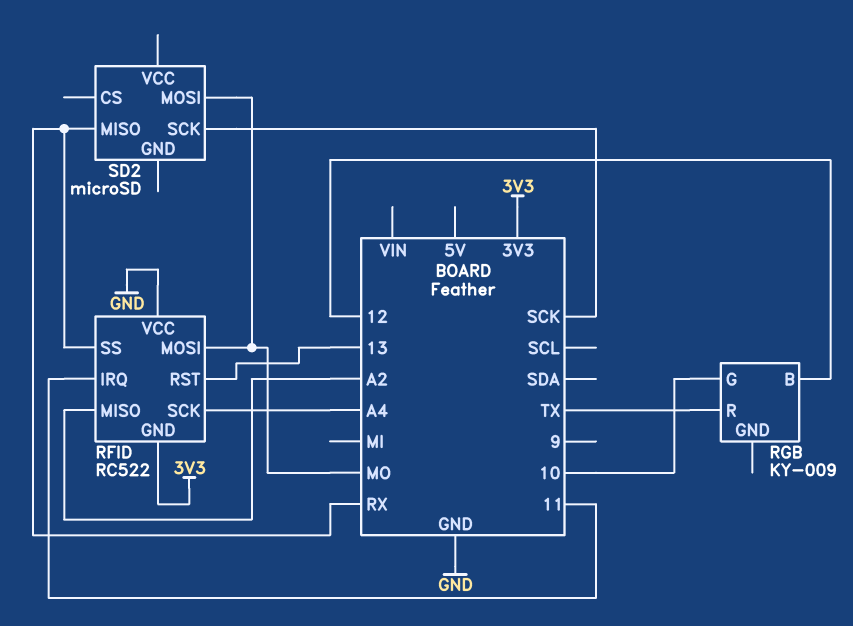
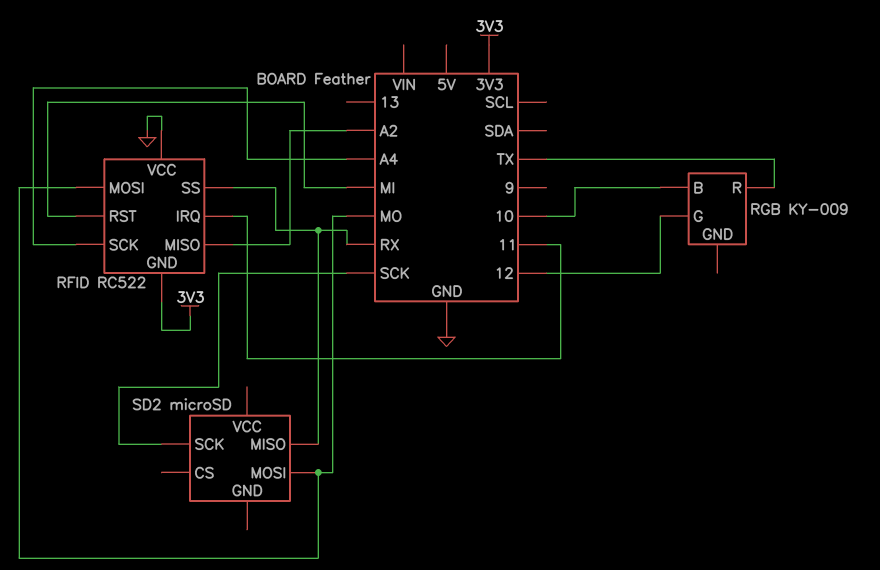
RFID pin RST: 13 -> MI
RGB pin B: 12 -> 10
RGB pin G: 10 -> 12

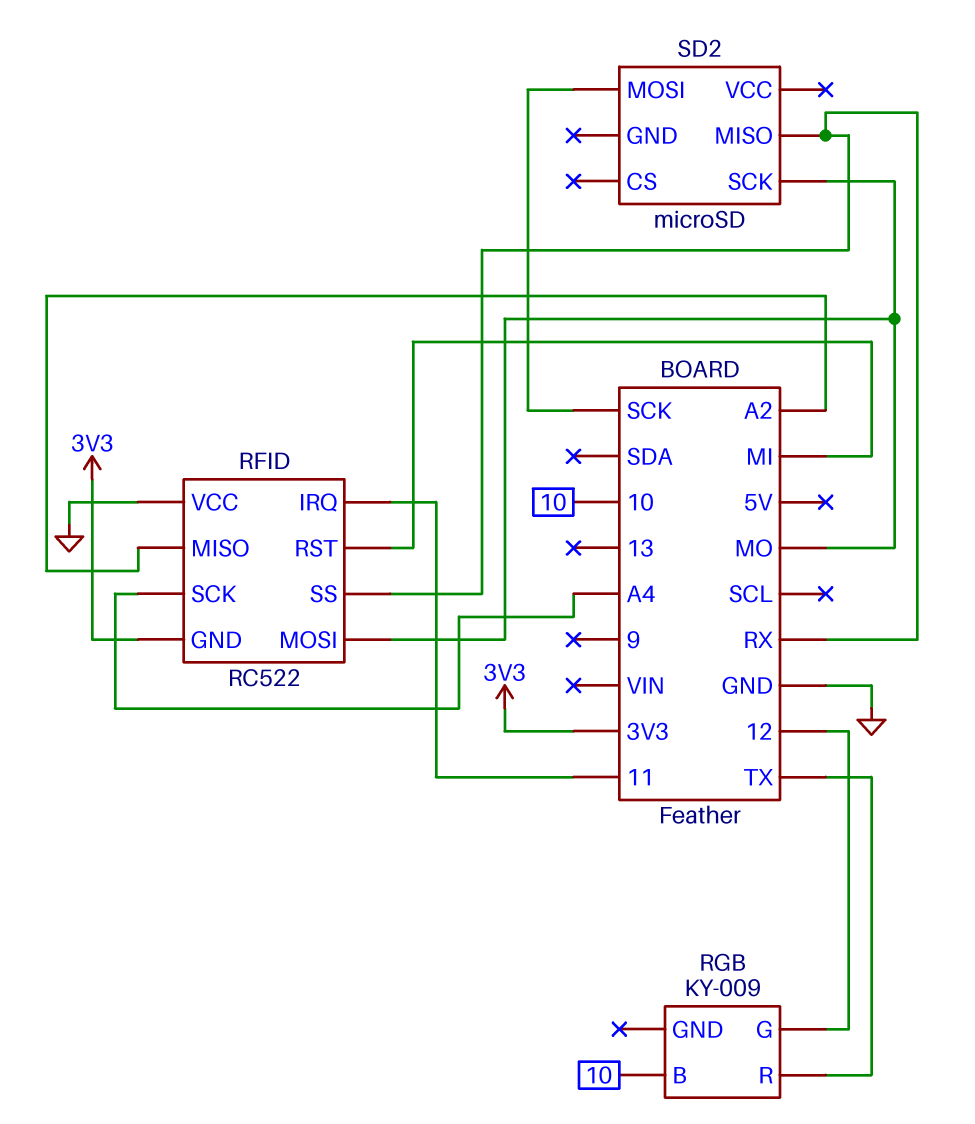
SD2 pin MOSI: MO -> SCK
SD2 pin SCK: SCK -> MO

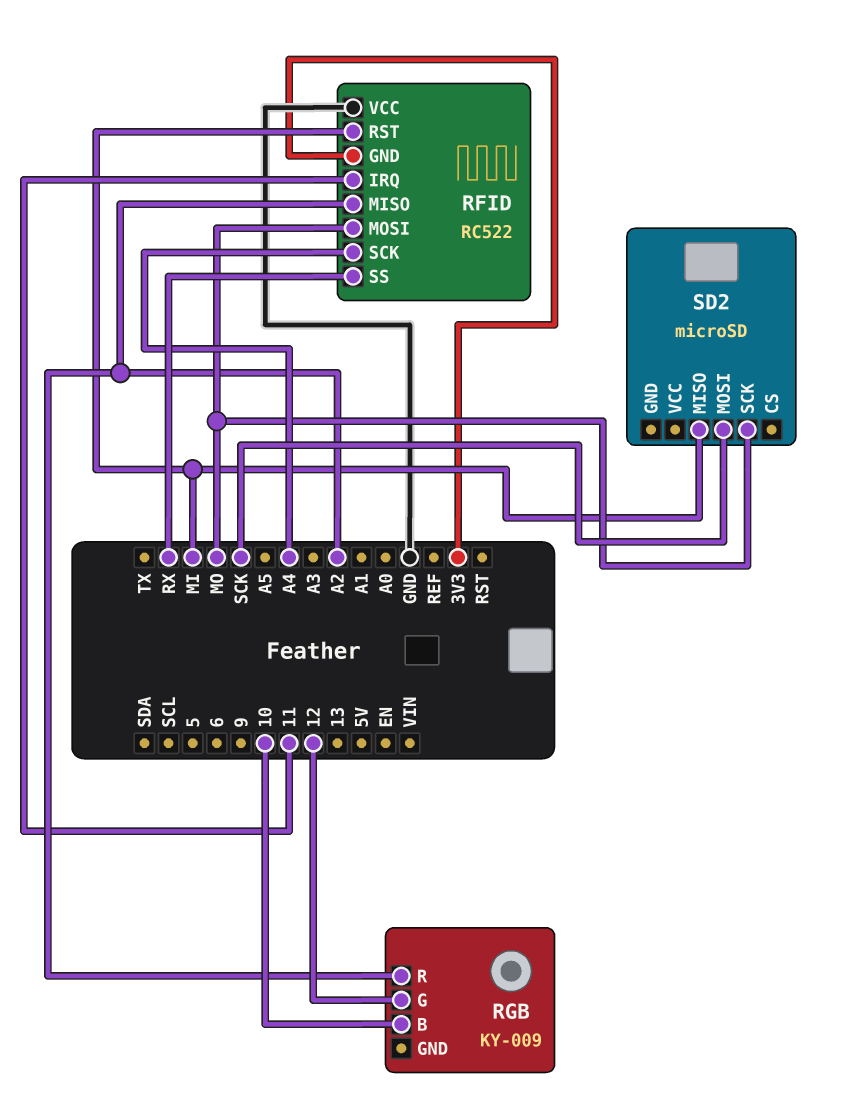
RGB pin R: TX -> A2
SD2 pin MISO: RX -> MI

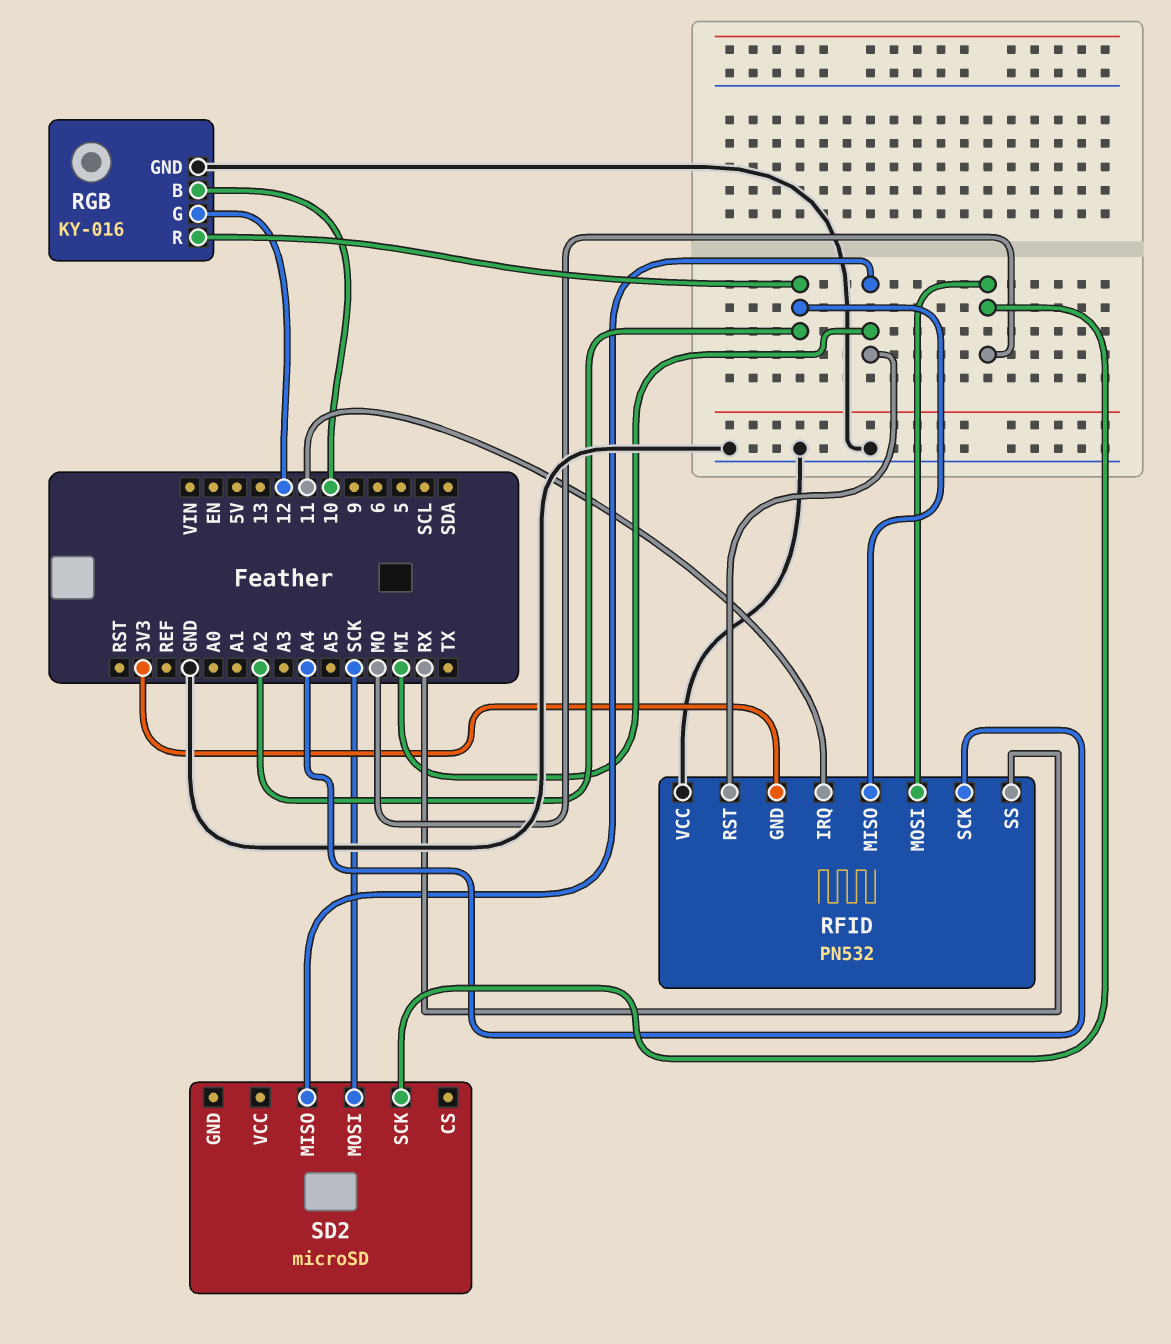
RFID: RC522 -> PN532
RGB: KY-009 -> KY-016
RGB pin GND: none -> GND

